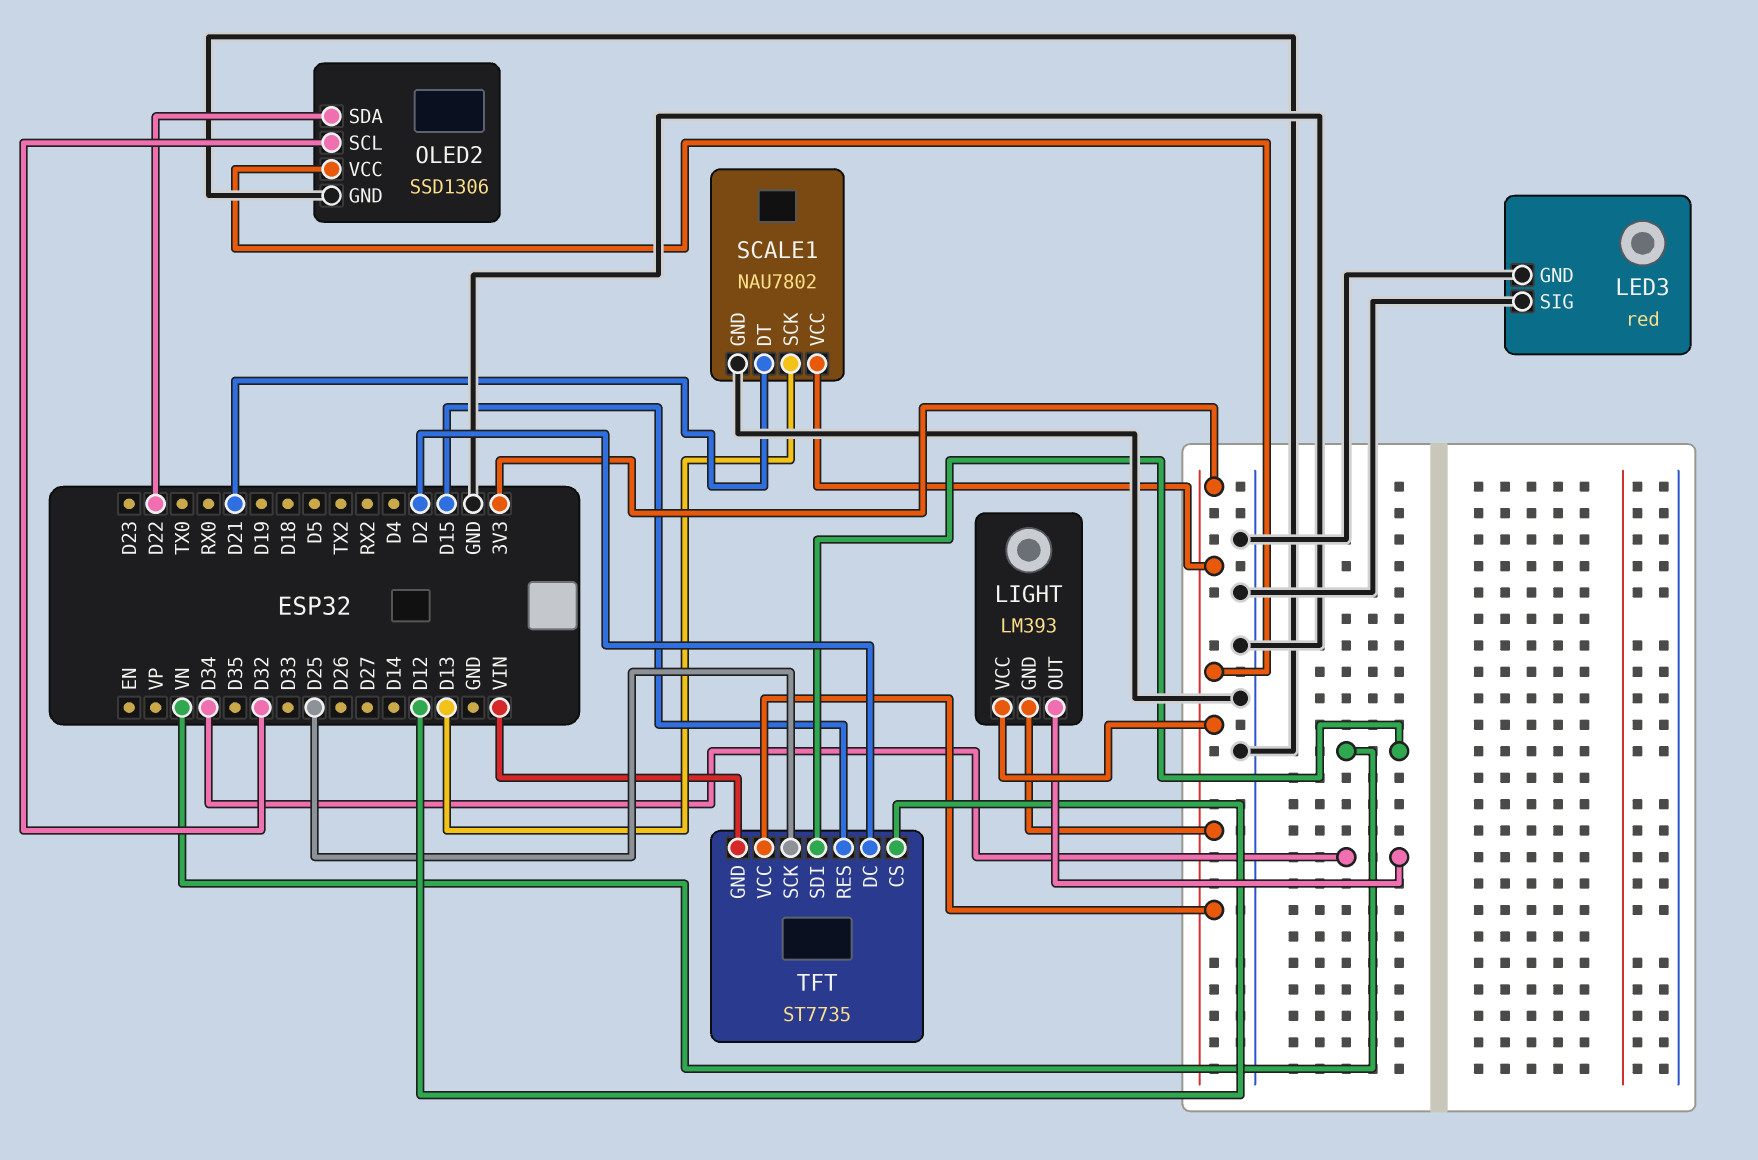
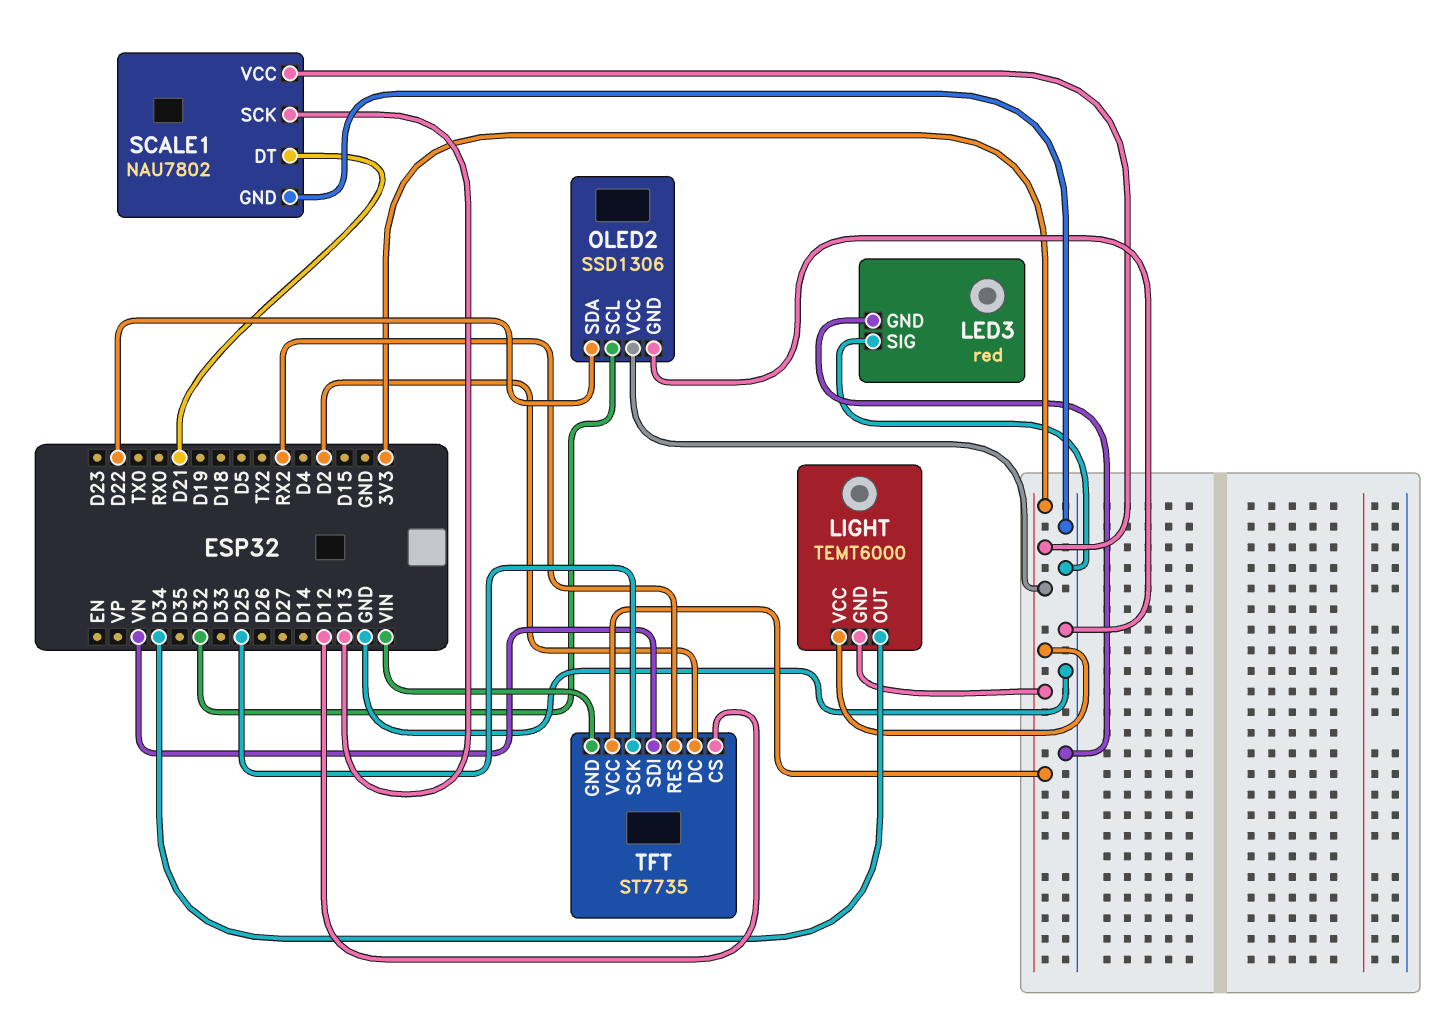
LIGHT: LM393 -> TEMT6000
TFT pin RES: D15 -> RX2

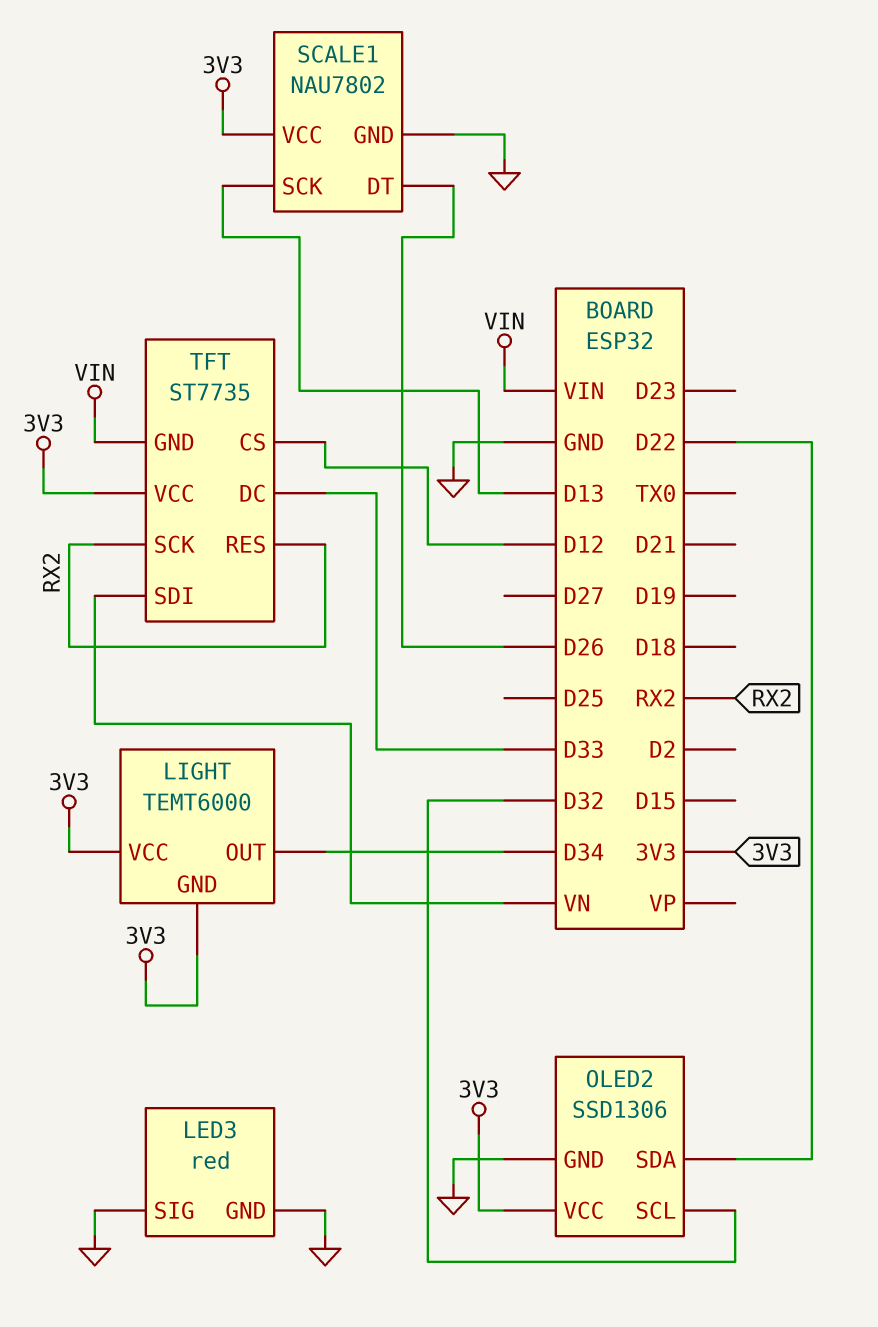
SCALE1 pin DT: D21 -> D26
TFT pin DC: D2 -> D33
TFT pin SCK: D25 -> RX2

